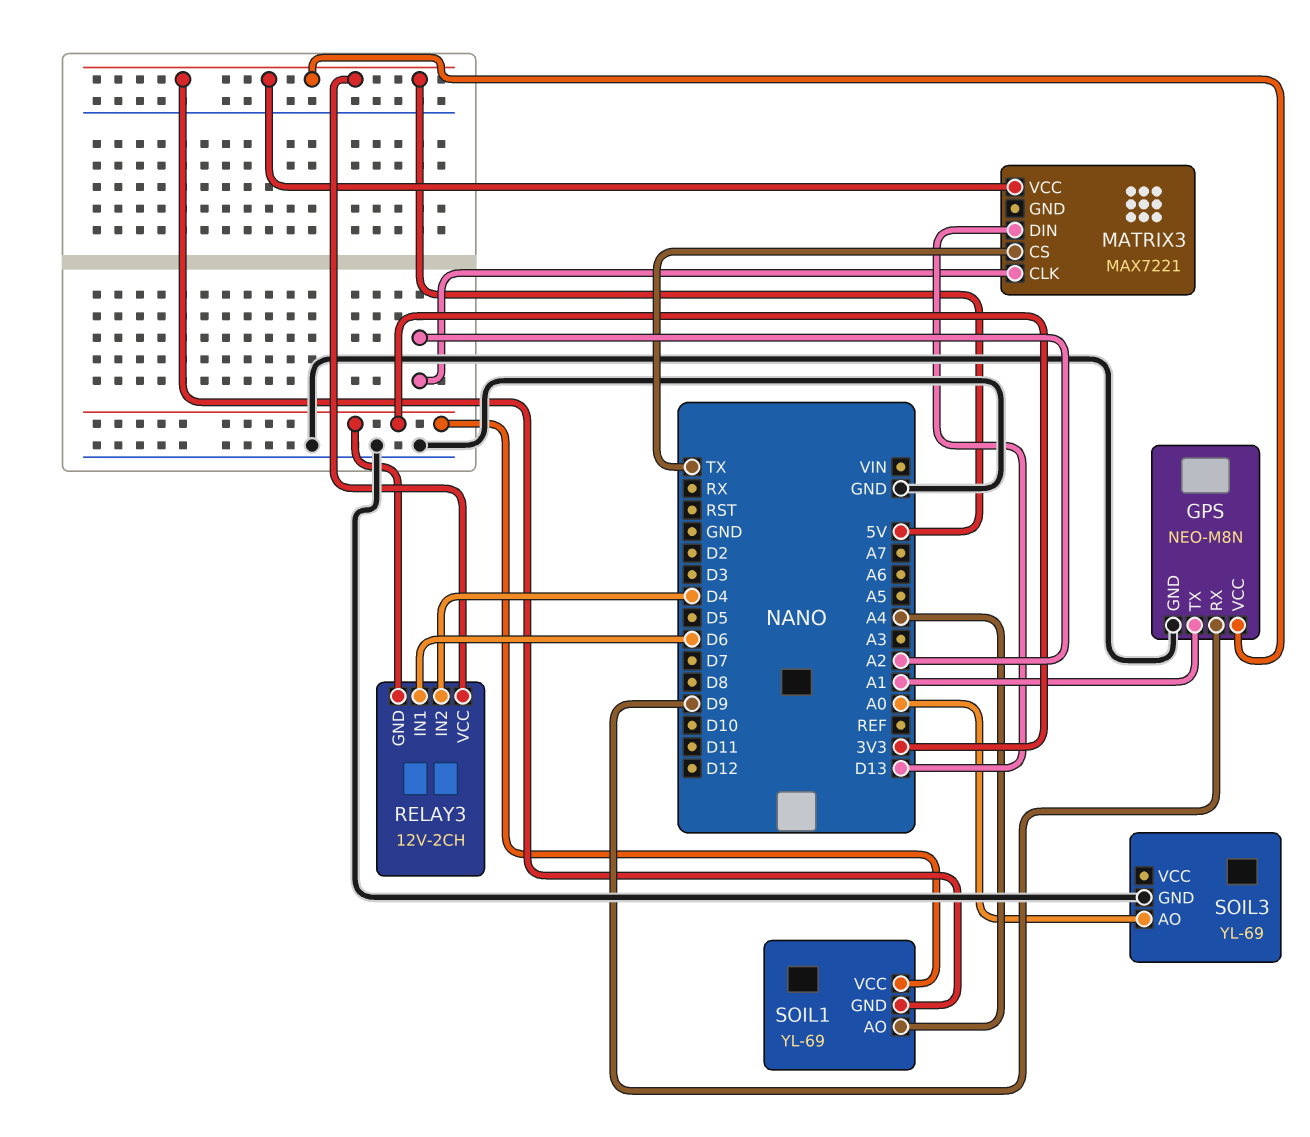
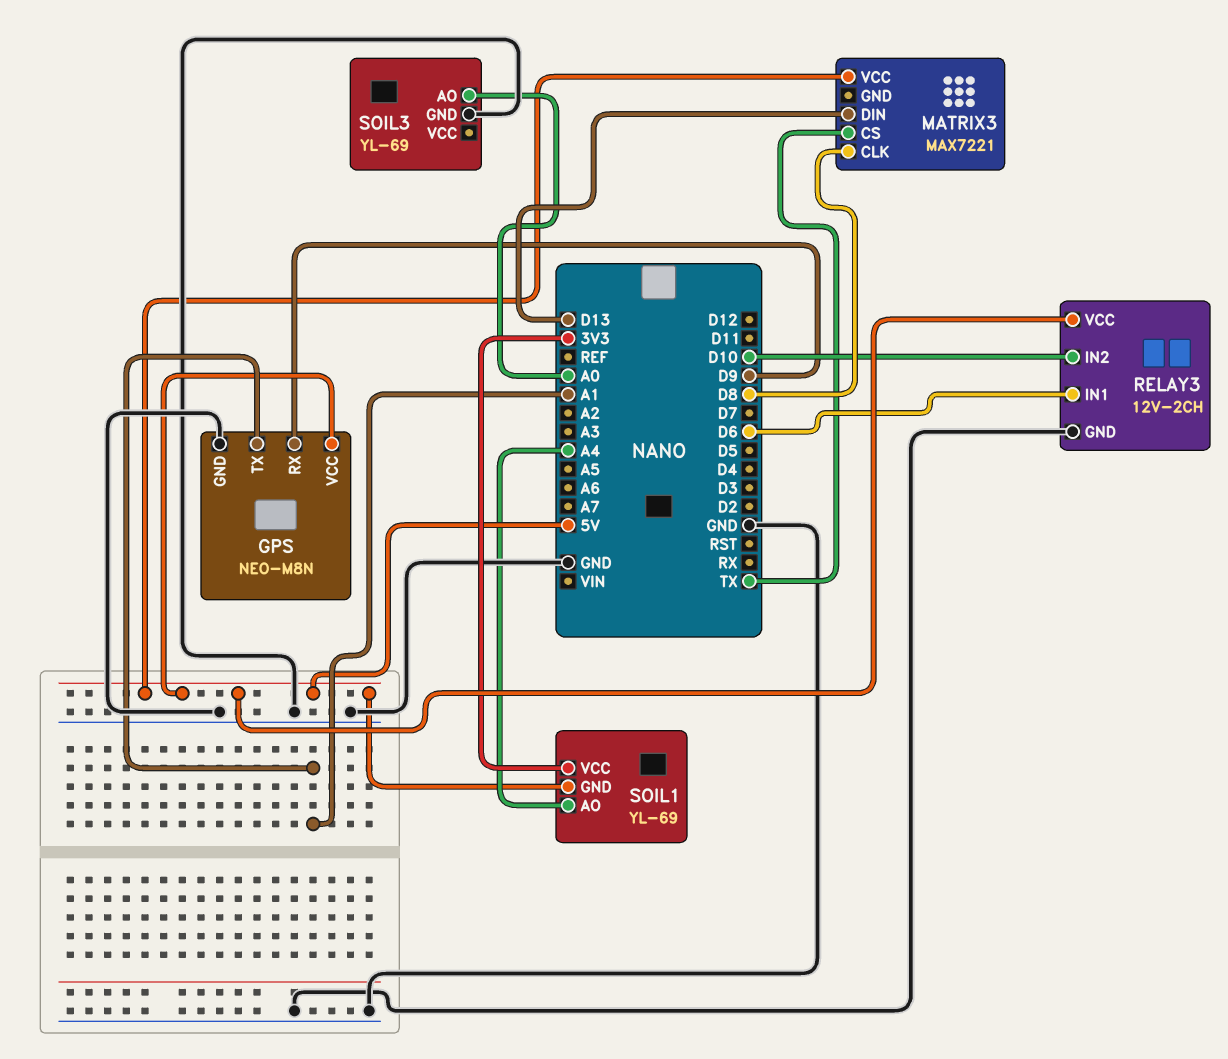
MATRIX3 pin CLK: A2 -> D8
RELAY3 pin GND: 3V3 -> GND
RELAY3 pin IN2: D4 -> D10

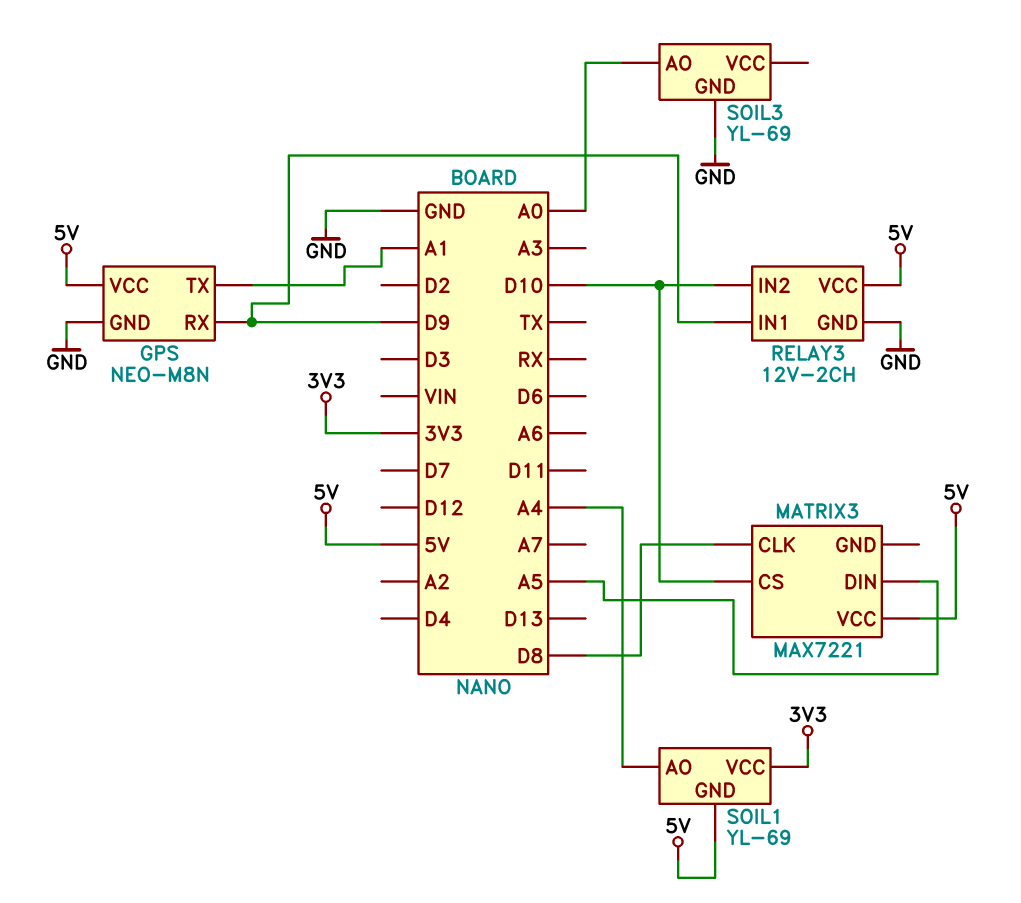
MATRIX3 pin CS: TX -> D10
MATRIX3 pin DIN: D13 -> A5
RELAY3 pin IN1: D6 -> D9

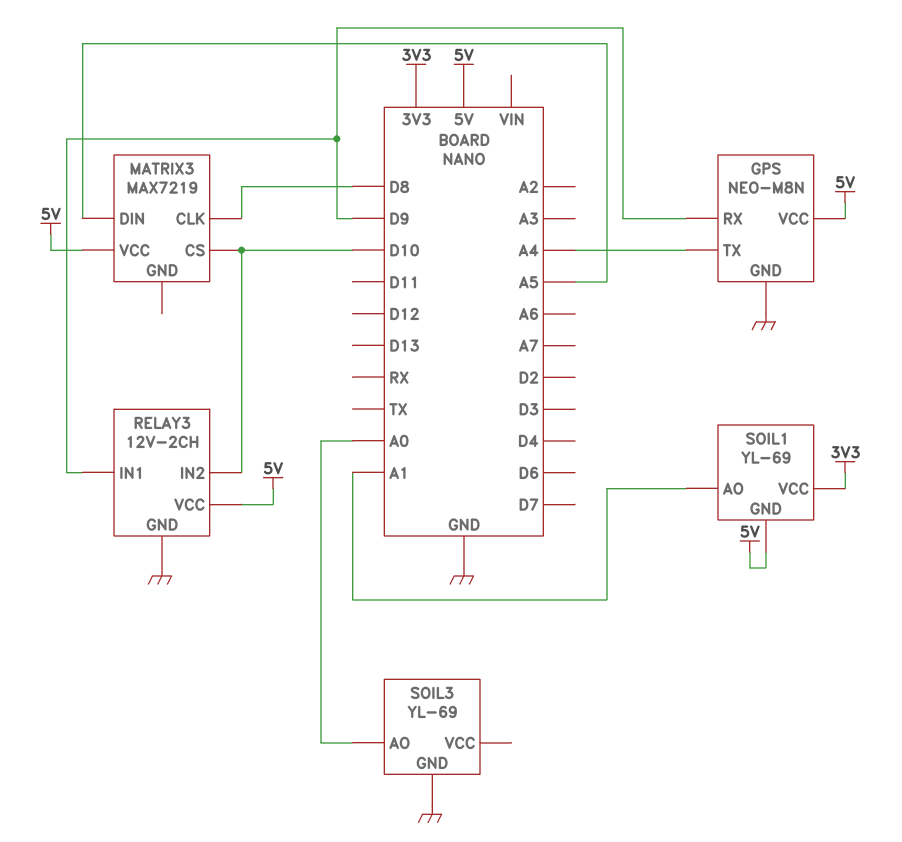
GPS pin TX: A1 -> A4
MATRIX3: MAX7221 -> MAX7219
SOIL1 pin AO: A4 -> A1

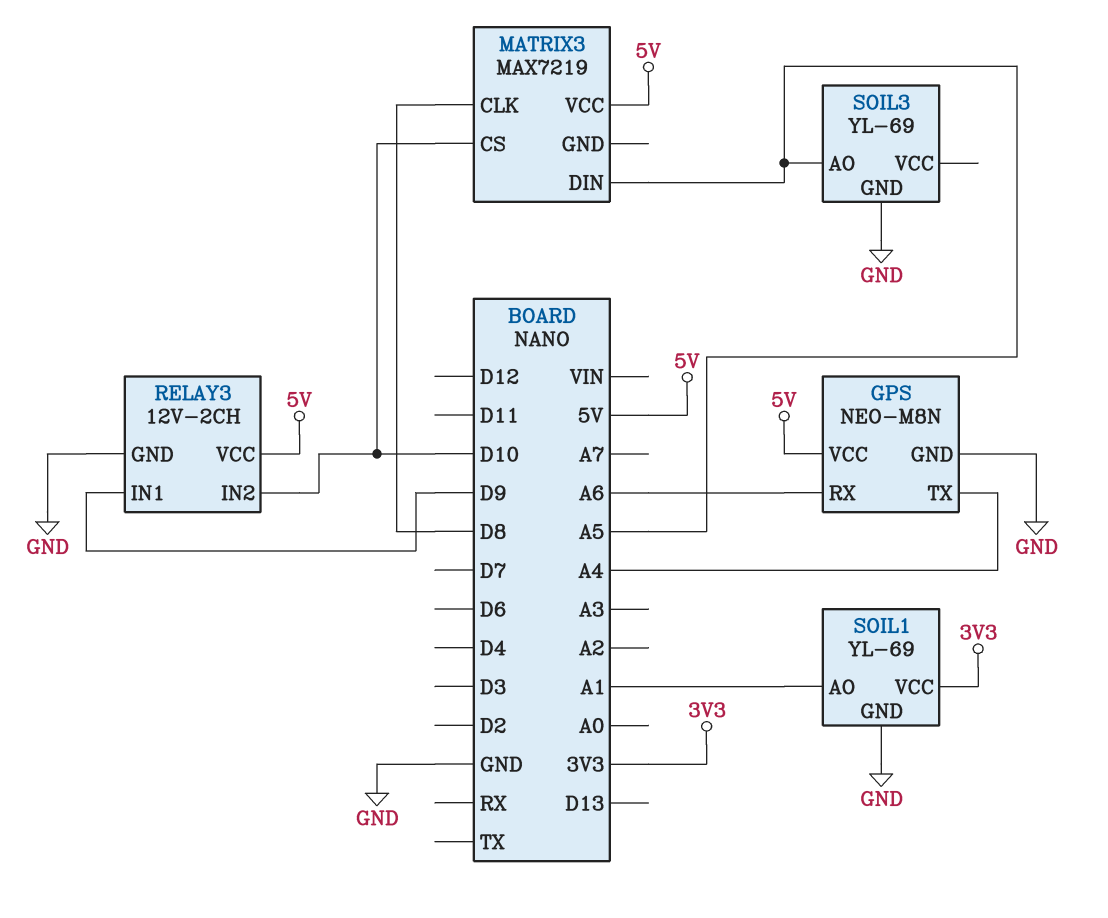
GPS pin RX: D9 -> A6
SOIL1 pin GND: 5V -> GND
SOIL3 pin AO: A0 -> A5

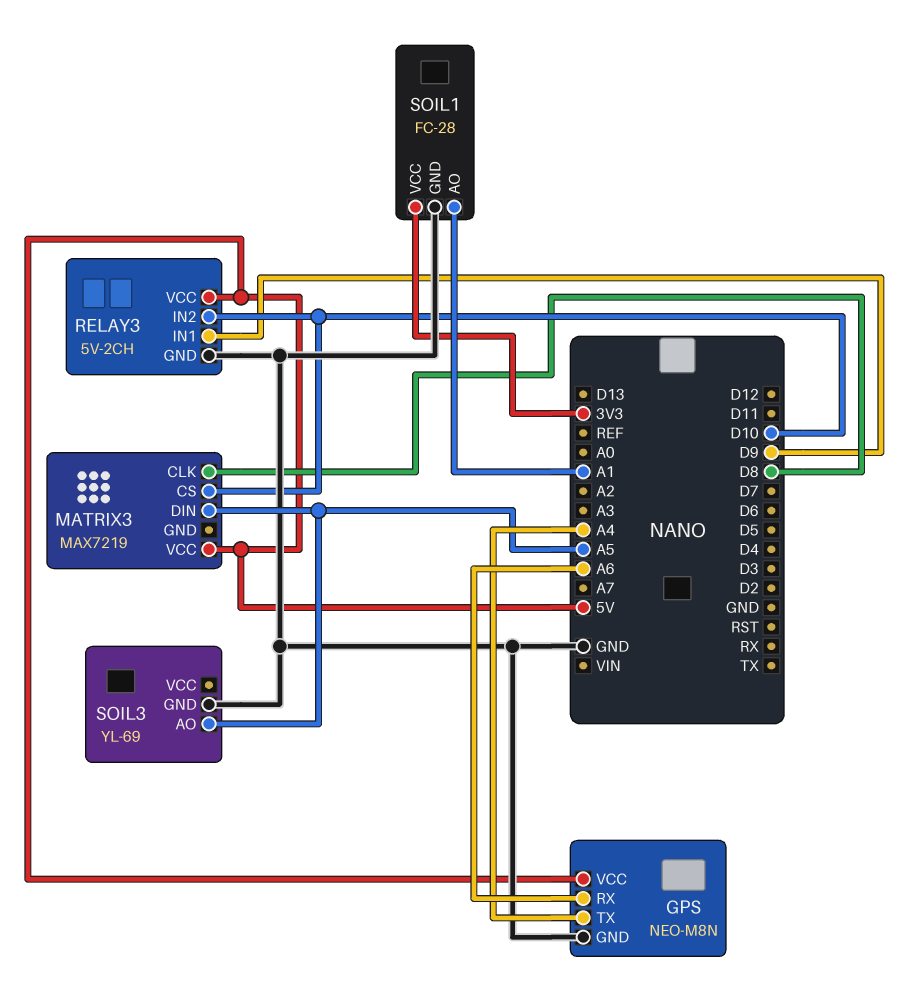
RELAY3: 12V-2CH -> 5V-2CH
SOIL1: YL-69 -> FC-28

